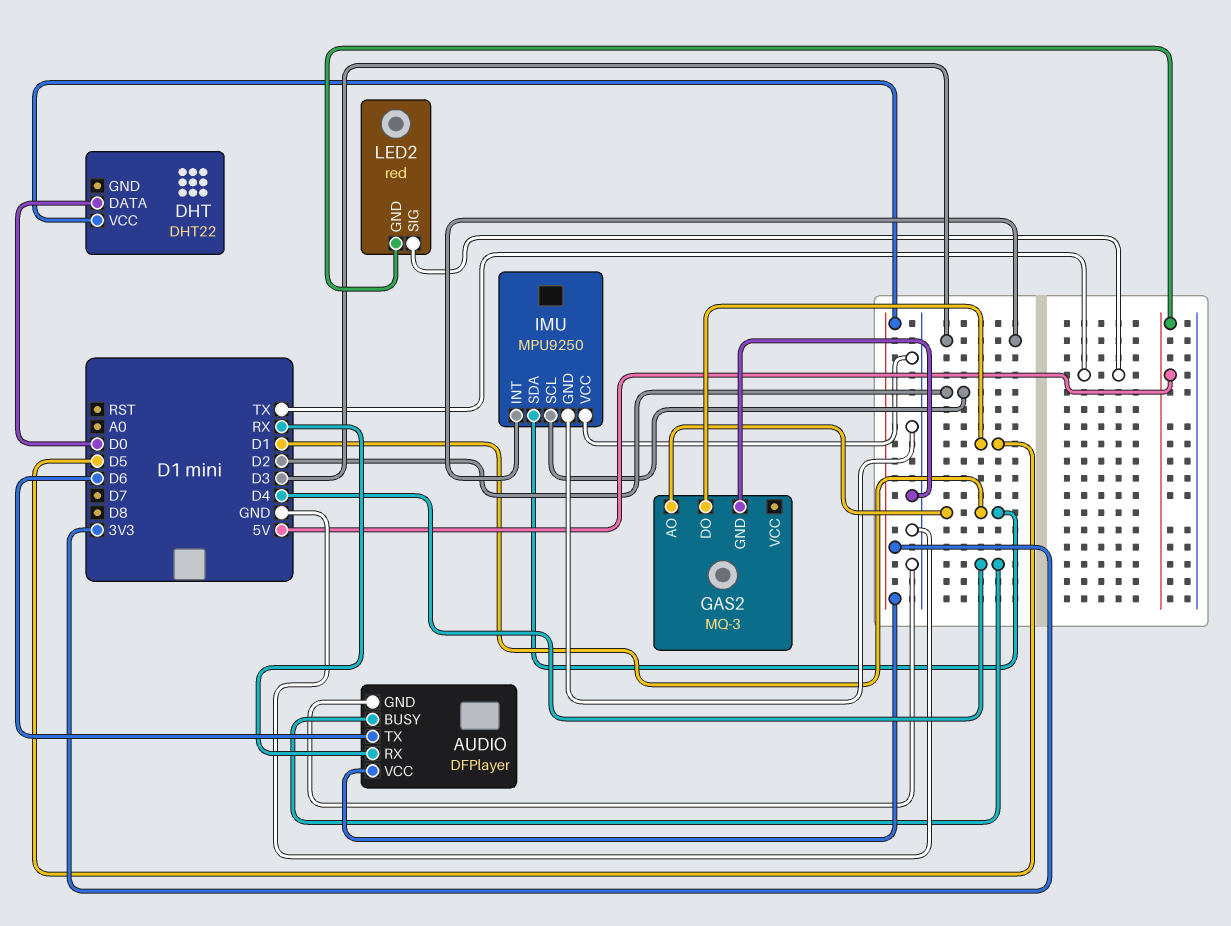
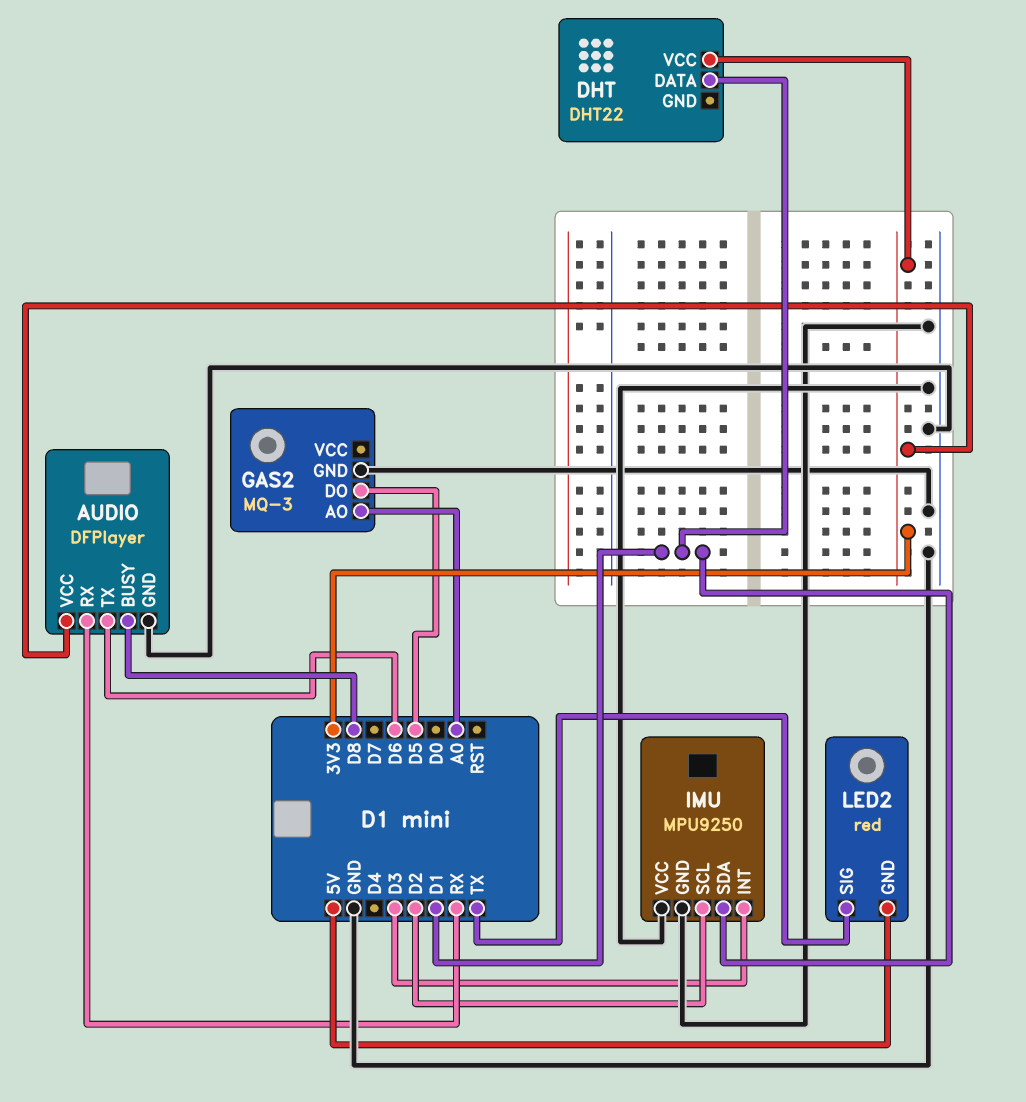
AUDIO pin BUSY: D4 -> D8
DHT pin DATA: D0 -> D1
GAS2 pin AO: D1 -> A0

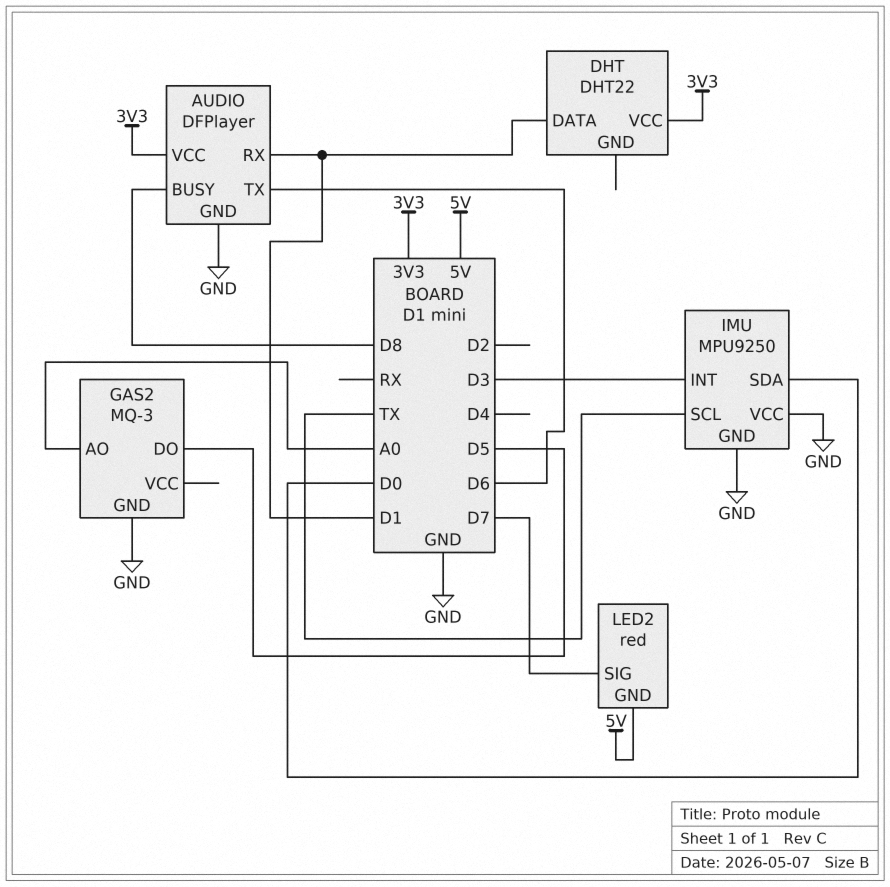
AUDIO pin RX: RX -> D1
IMU pin SCL: D2 -> TX
IMU pin SDA: D1 -> D0
LED2 pin SIG: TX -> D7

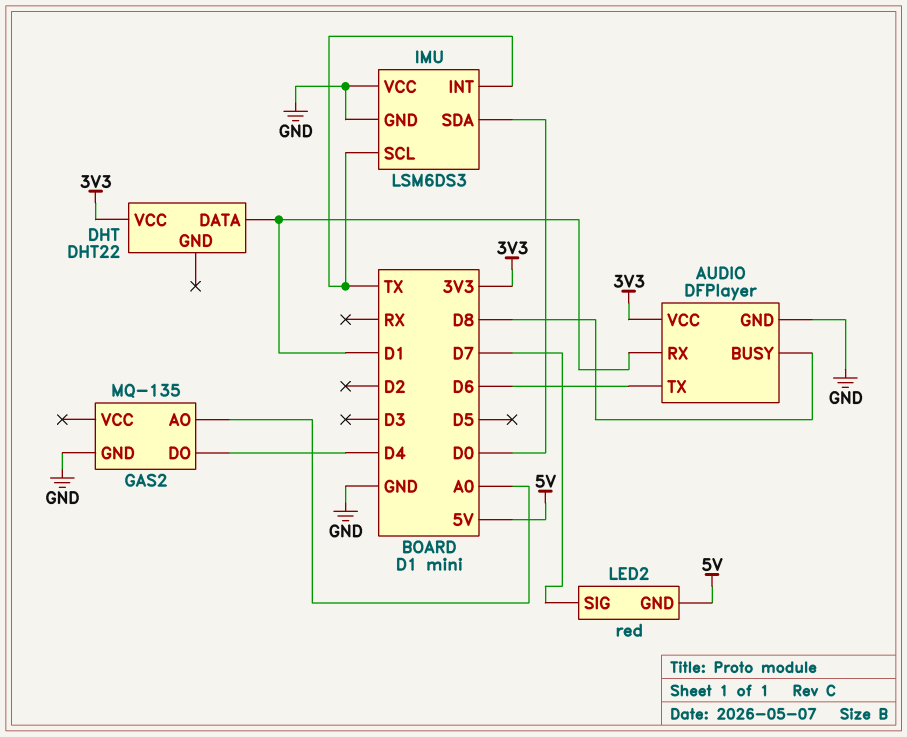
GAS2: MQ-3 -> MQ-135
GAS2 pin DO: D5 -> D4
IMU: MPU9250 -> LSM6DS3
IMU pin INT: D3 -> TX

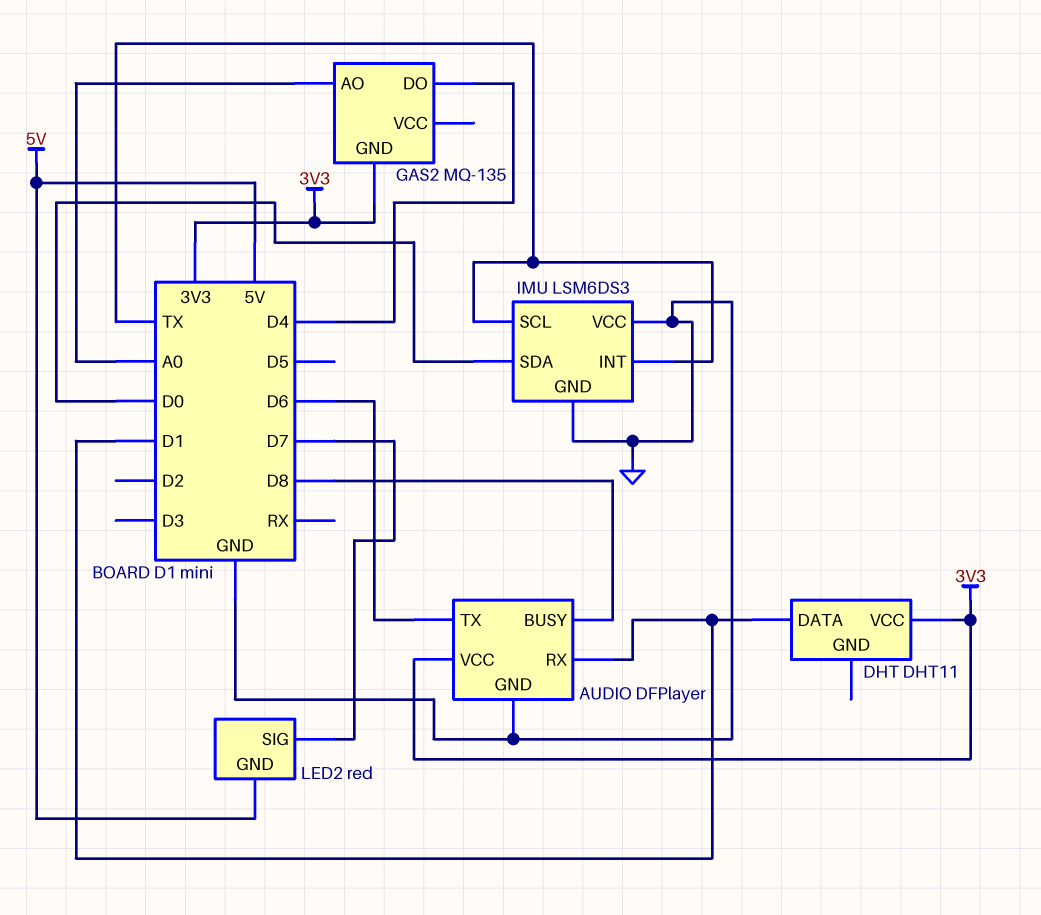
DHT: DHT22 -> DHT11
GAS2 pin GND: GND -> 3V3

